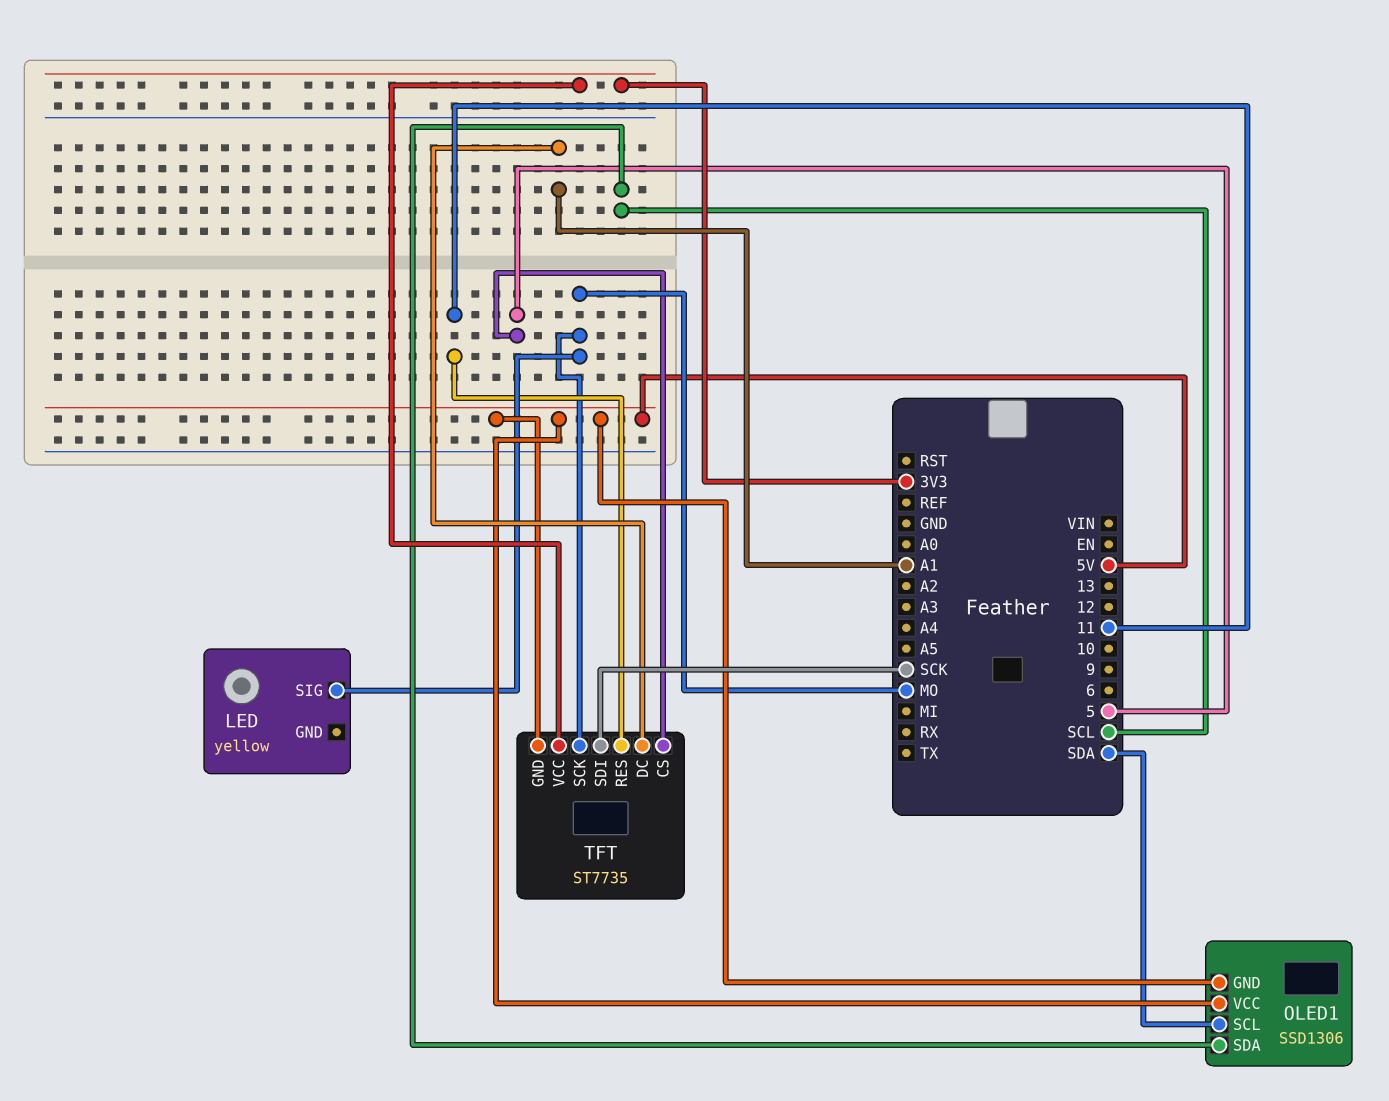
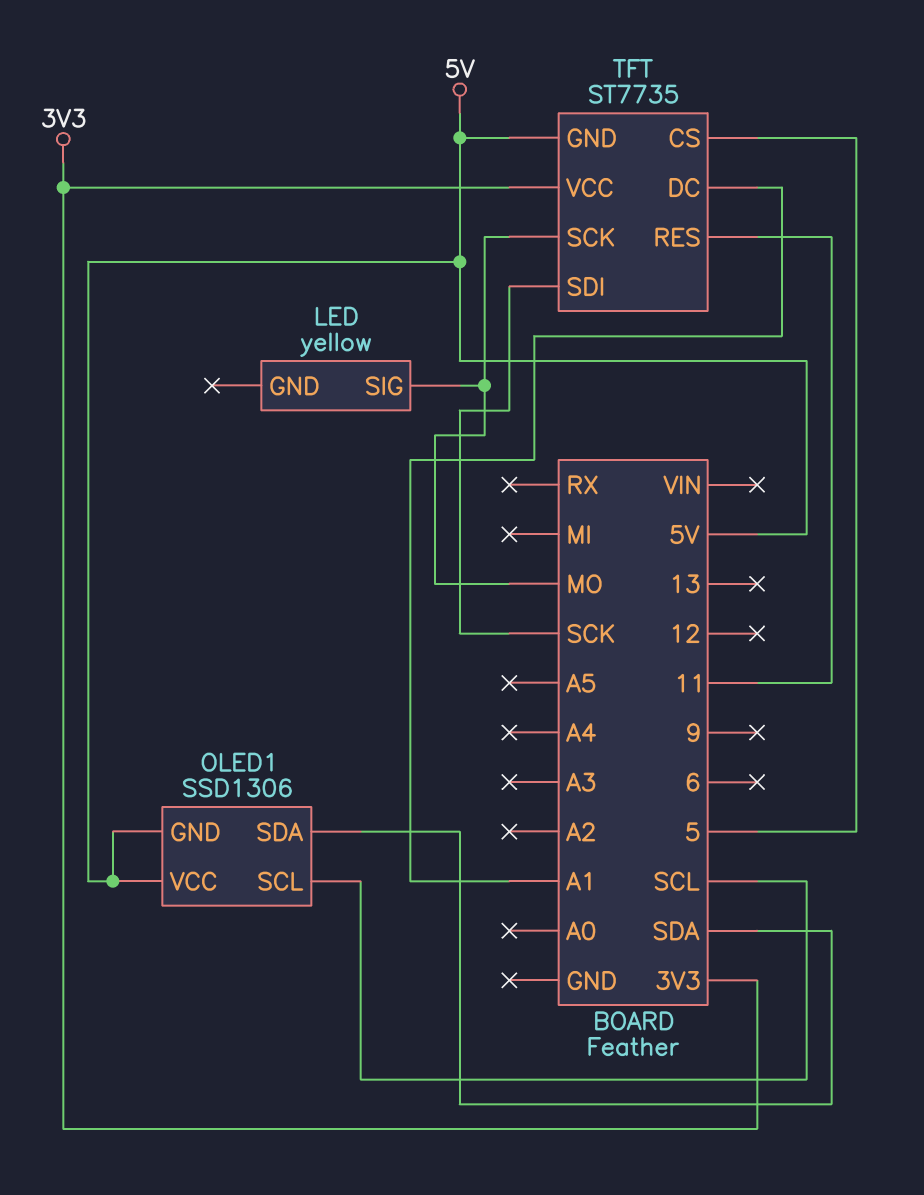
OLED1 pin SCL: SDA -> SCL
OLED1 pin SDA: SCL -> SDA

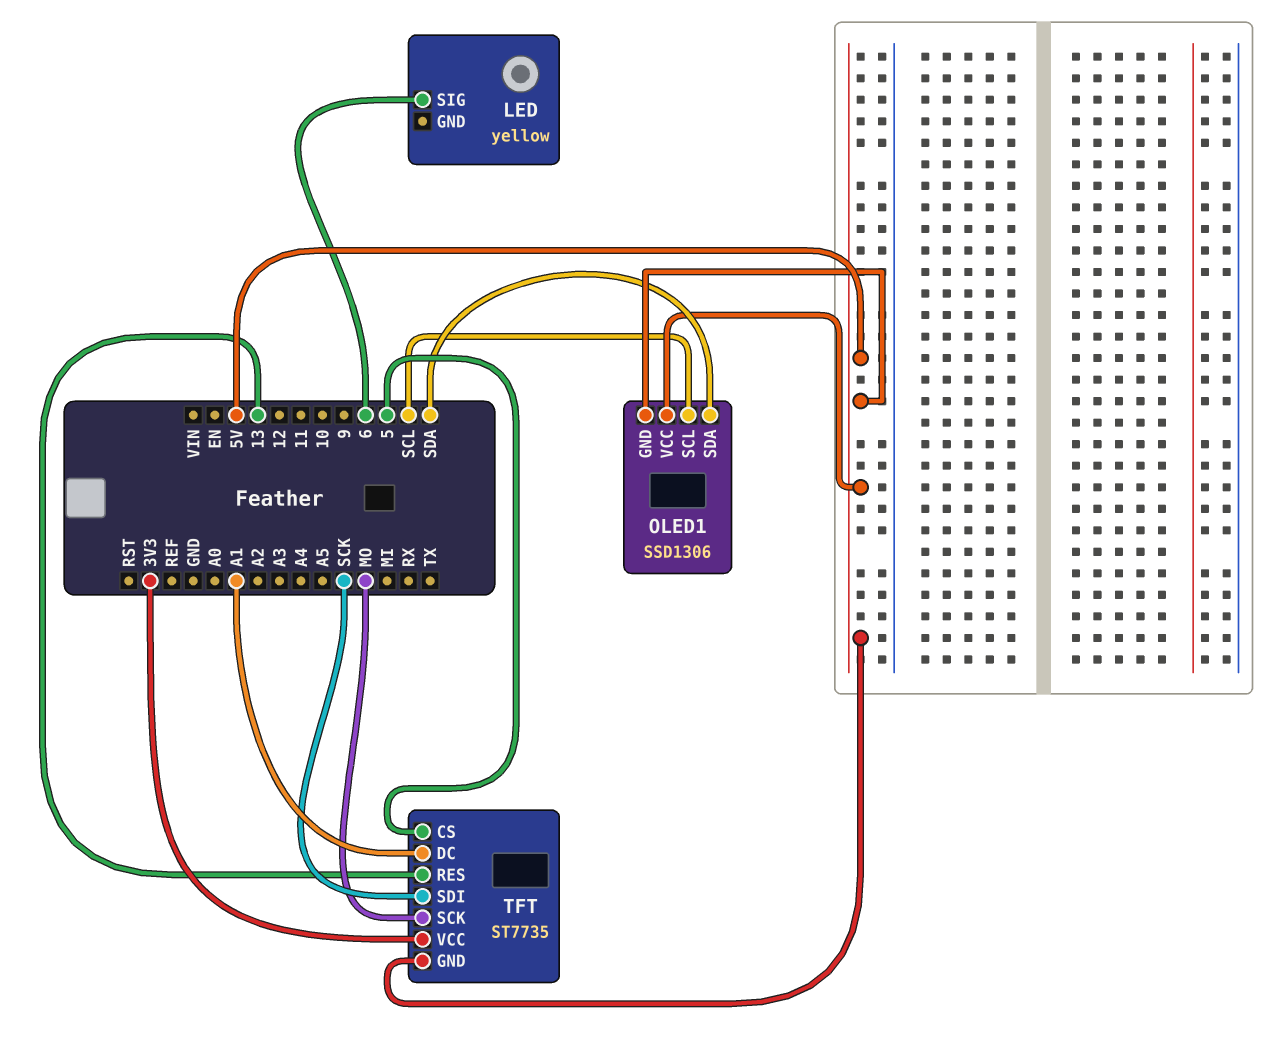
LED pin SIG: MO -> 6
TFT pin RES: 11 -> 13

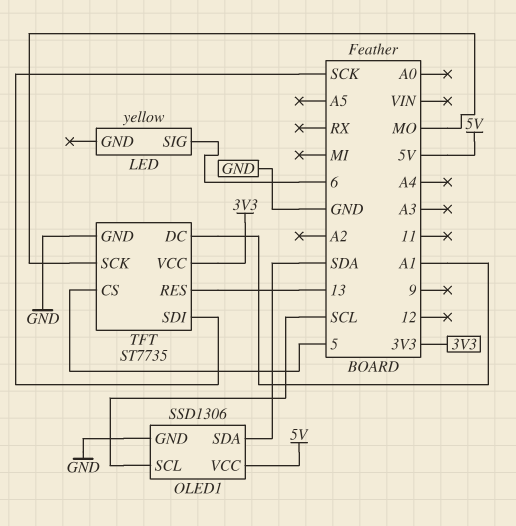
OLED1 pin GND: 5V -> GND
TFT pin GND: 5V -> GND

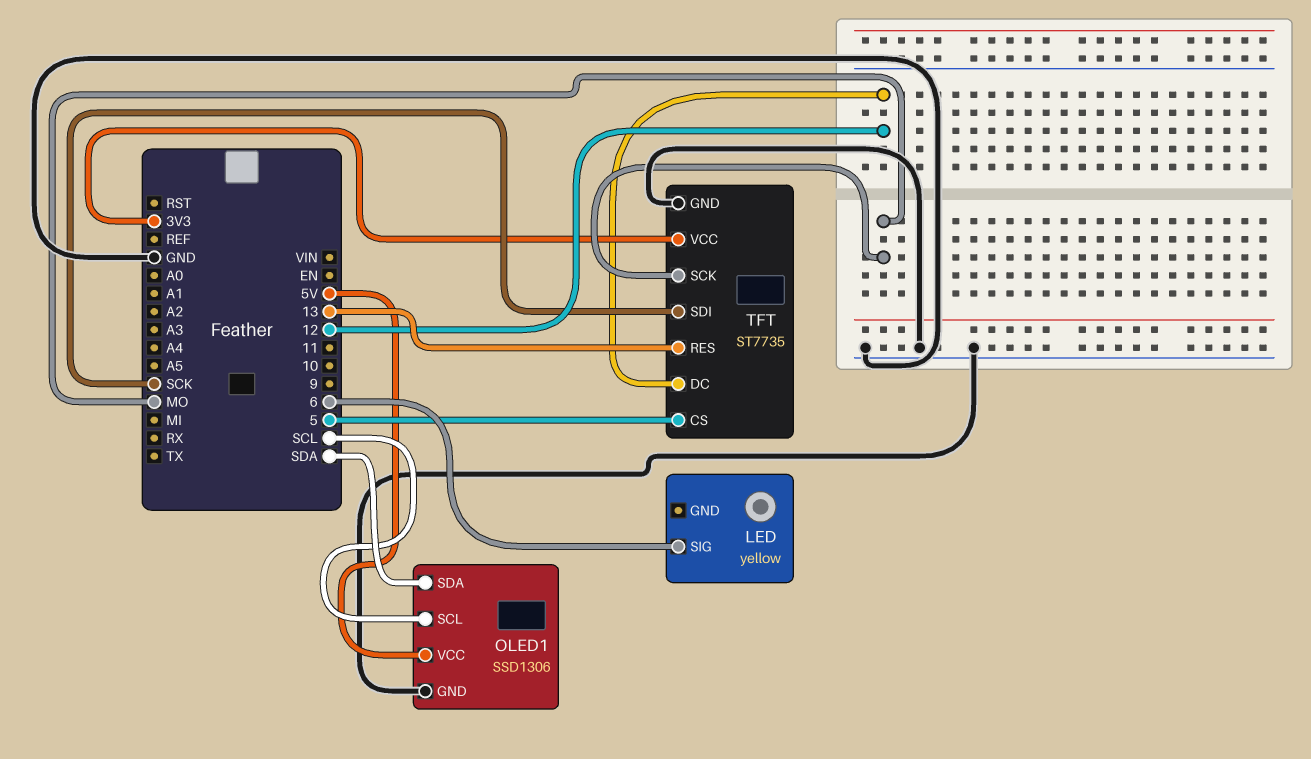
TFT pin DC: A1 -> 12

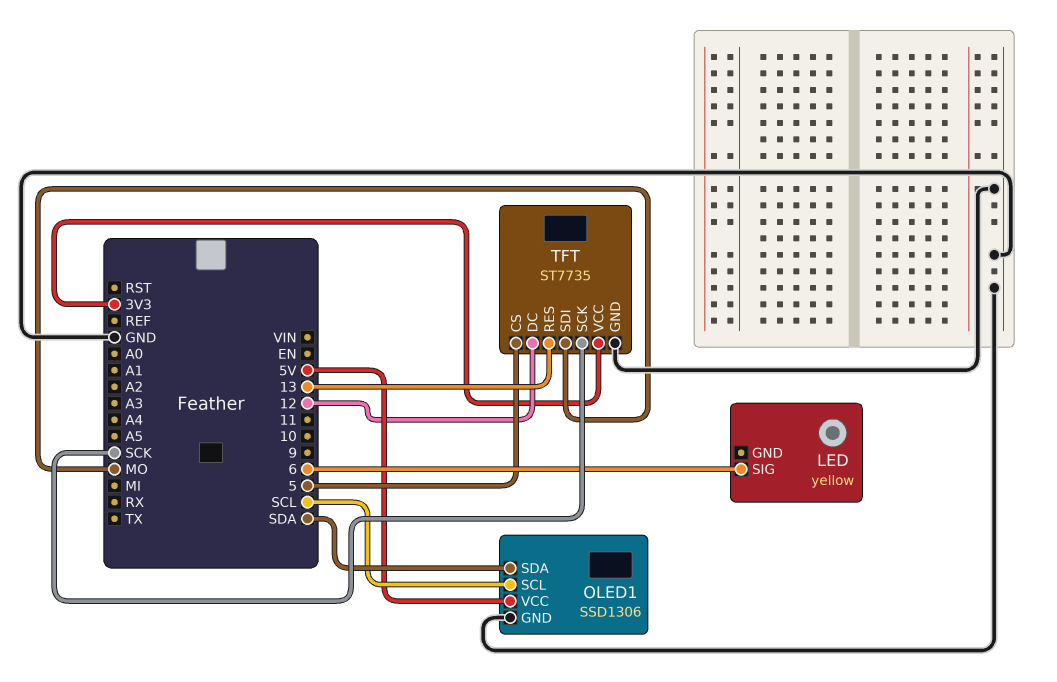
TFT pin SCK: MO -> SCK
TFT pin SDI: SCK -> MO

